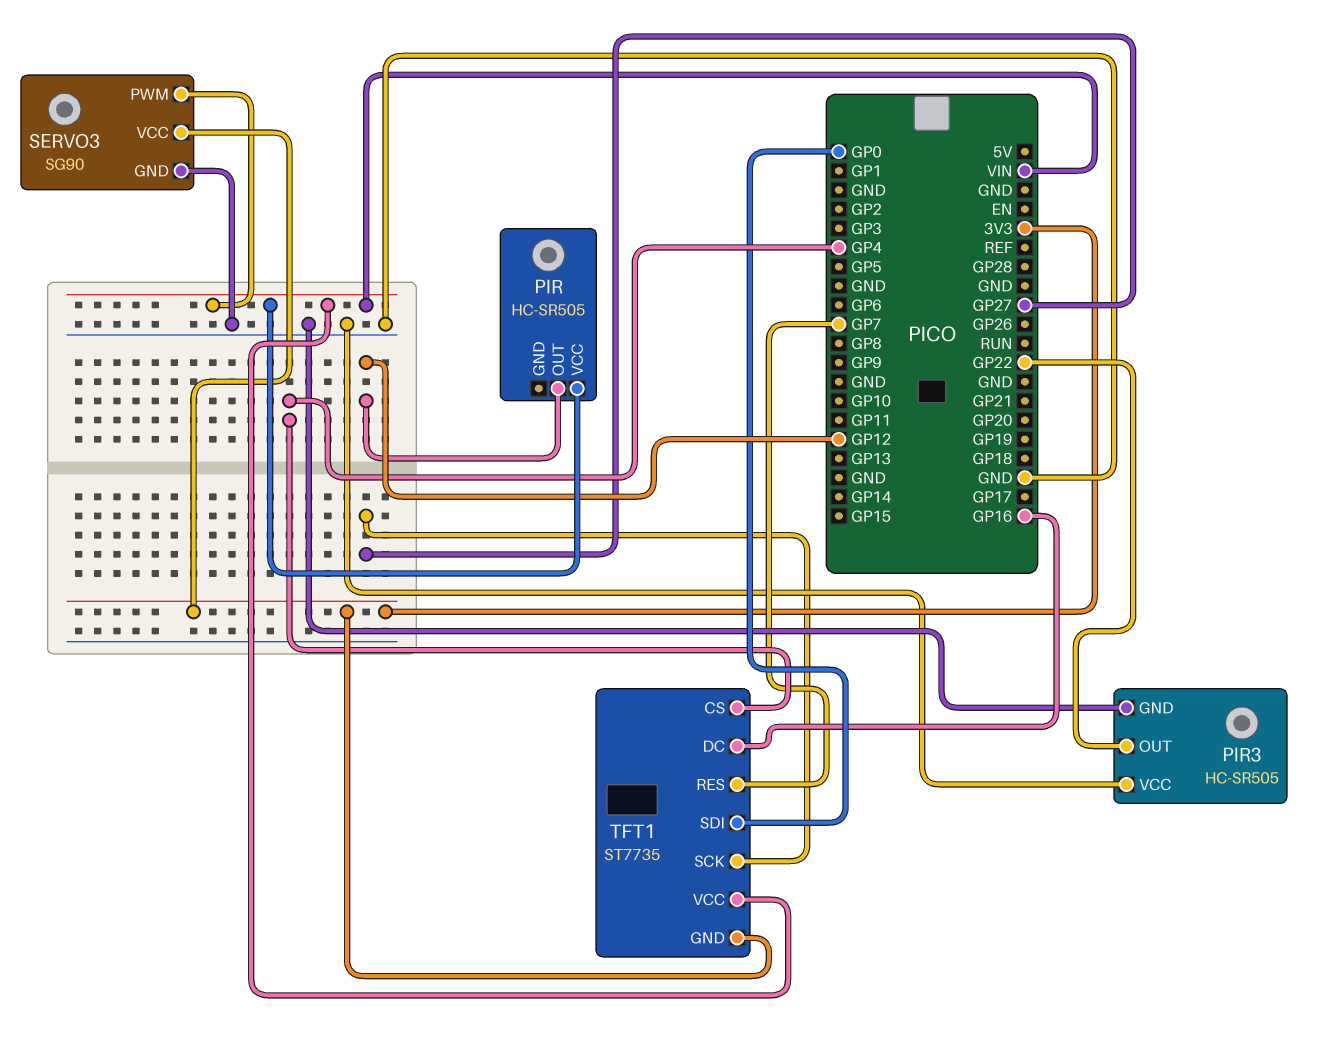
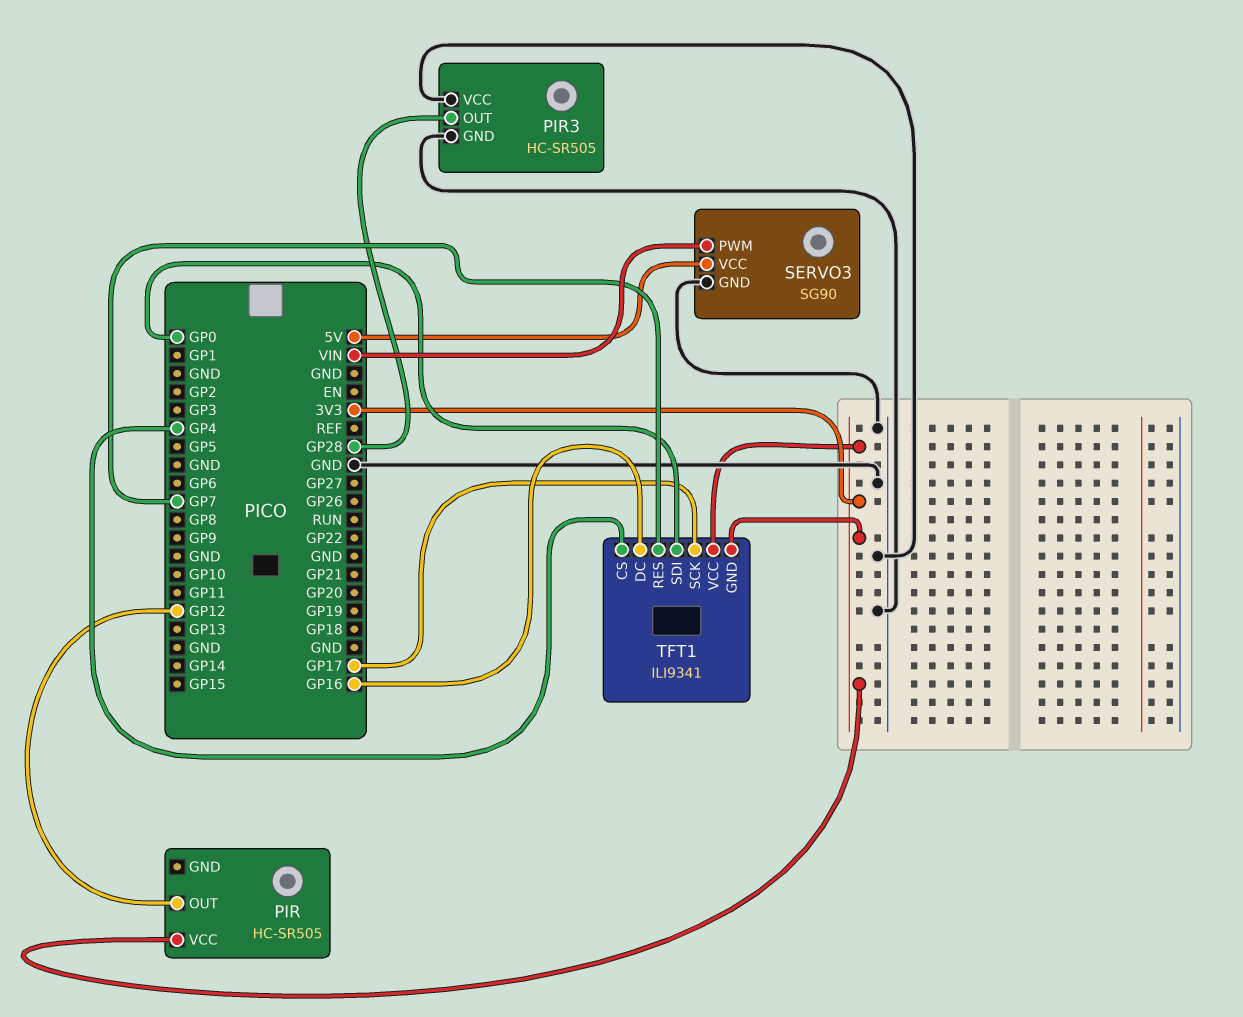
PIR pin VCC: VIN -> 3V3
PIR3 pin OUT: GP22 -> GP28
SERVO3 pin VCC: 3V3 -> 5V
TFT1: ST7735 -> ILI9341
TFT1 pin SCK: GP27 -> GP17
TFT1 pin VCC: VIN -> 3V3

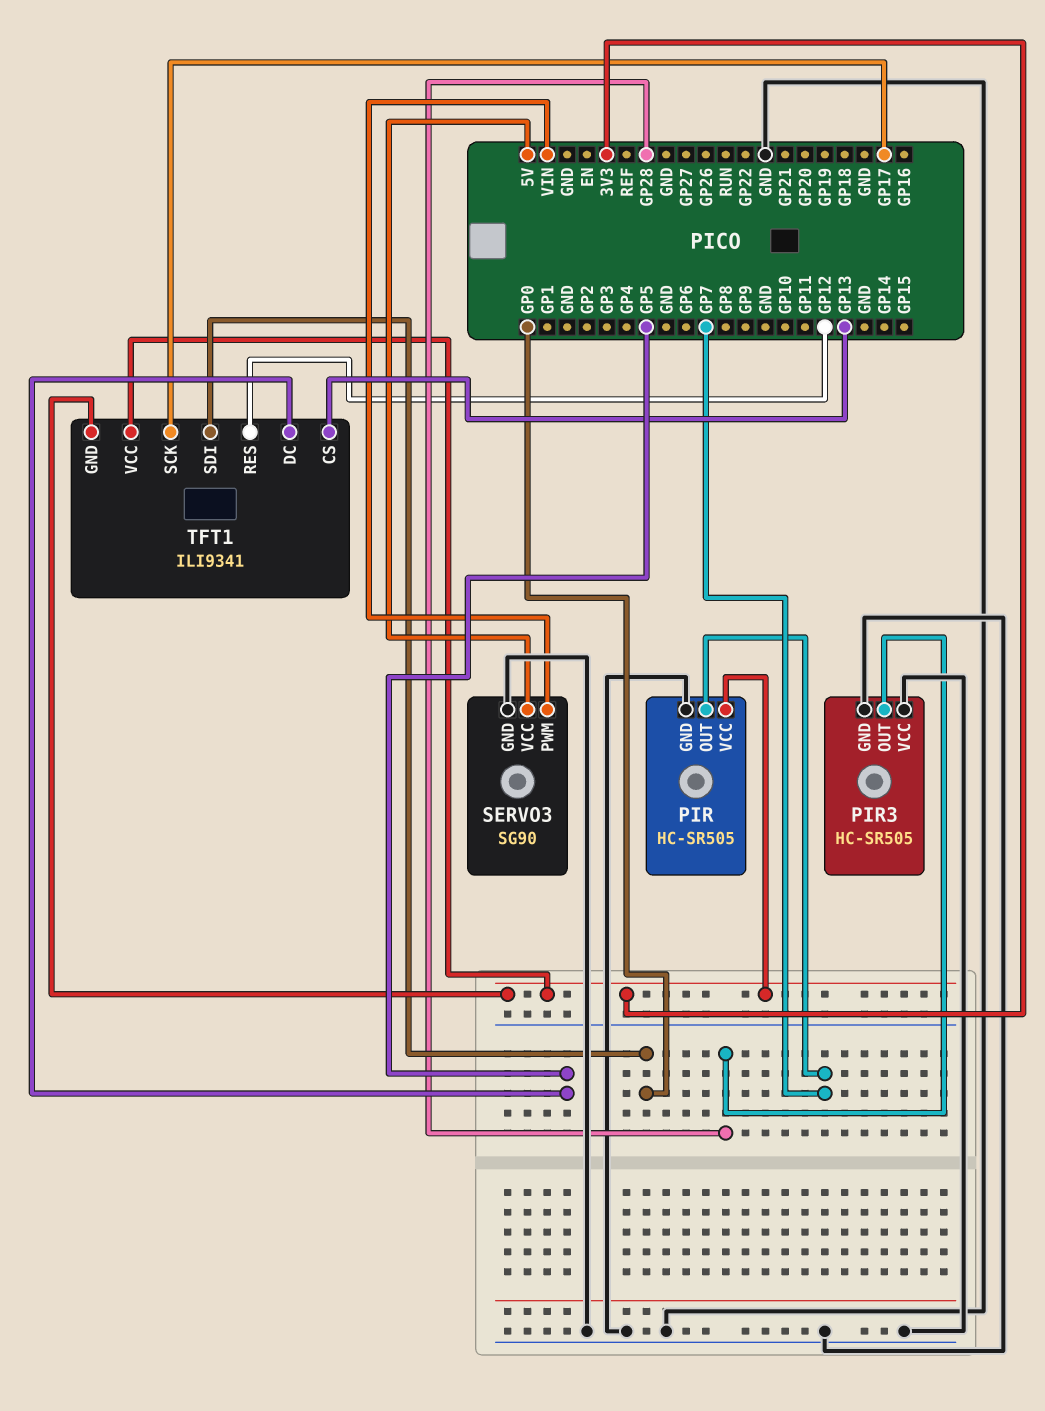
PIR pin GND: none -> GND
PIR pin OUT: GP12 -> GP7
TFT1 pin CS: GP4 -> GP13
TFT1 pin DC: GP16 -> GP5
TFT1 pin RES: GP7 -> GP12

